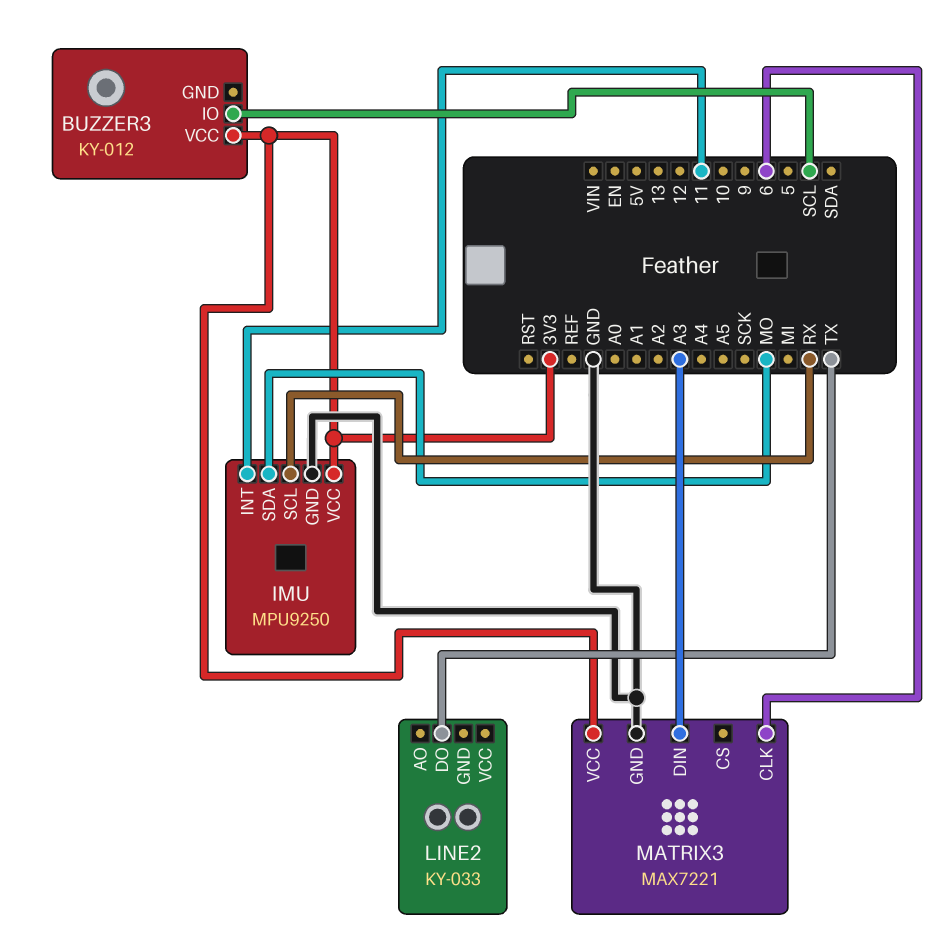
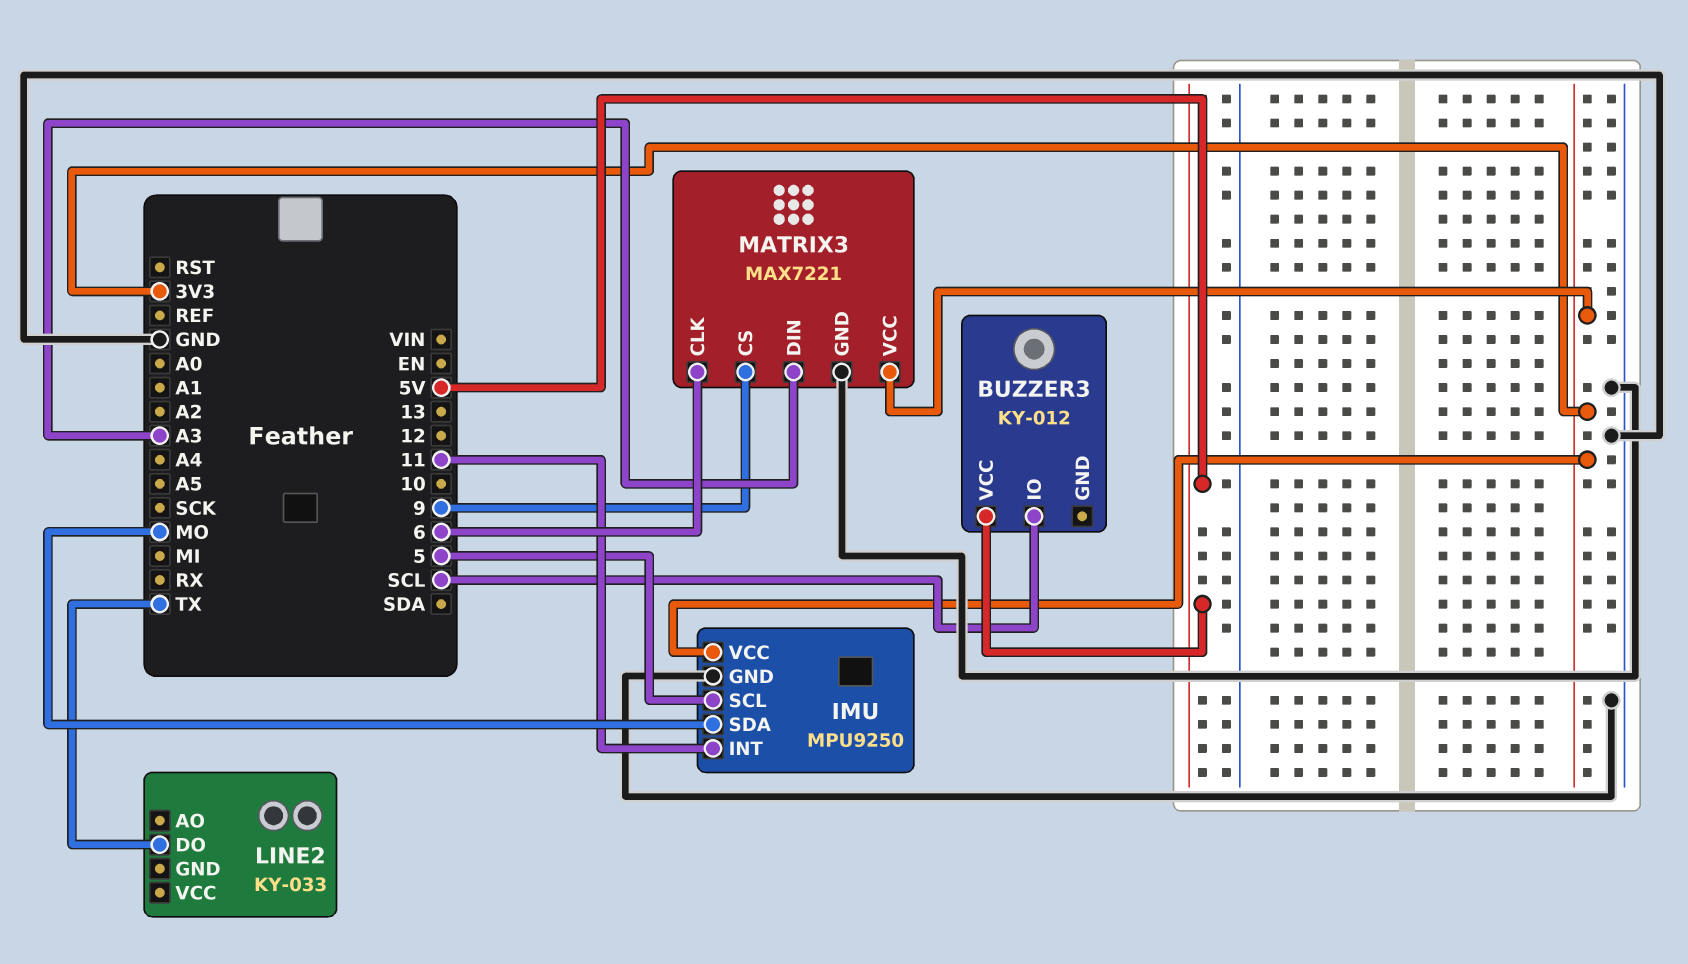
BUZZER3 pin VCC: 3V3 -> 5V
IMU pin SCL: RX -> 5
MATRIX3 pin CS: none -> 9

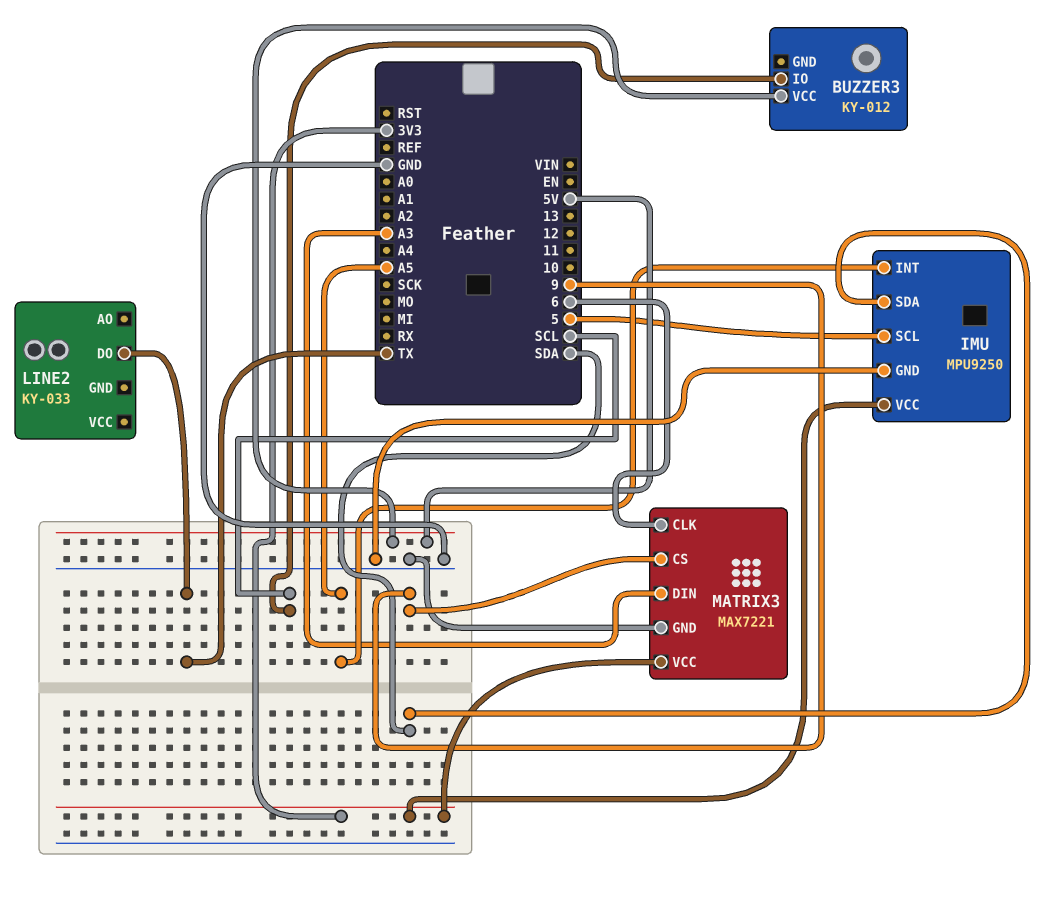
IMU pin INT: 11 -> A5
IMU pin SDA: MO -> SDA

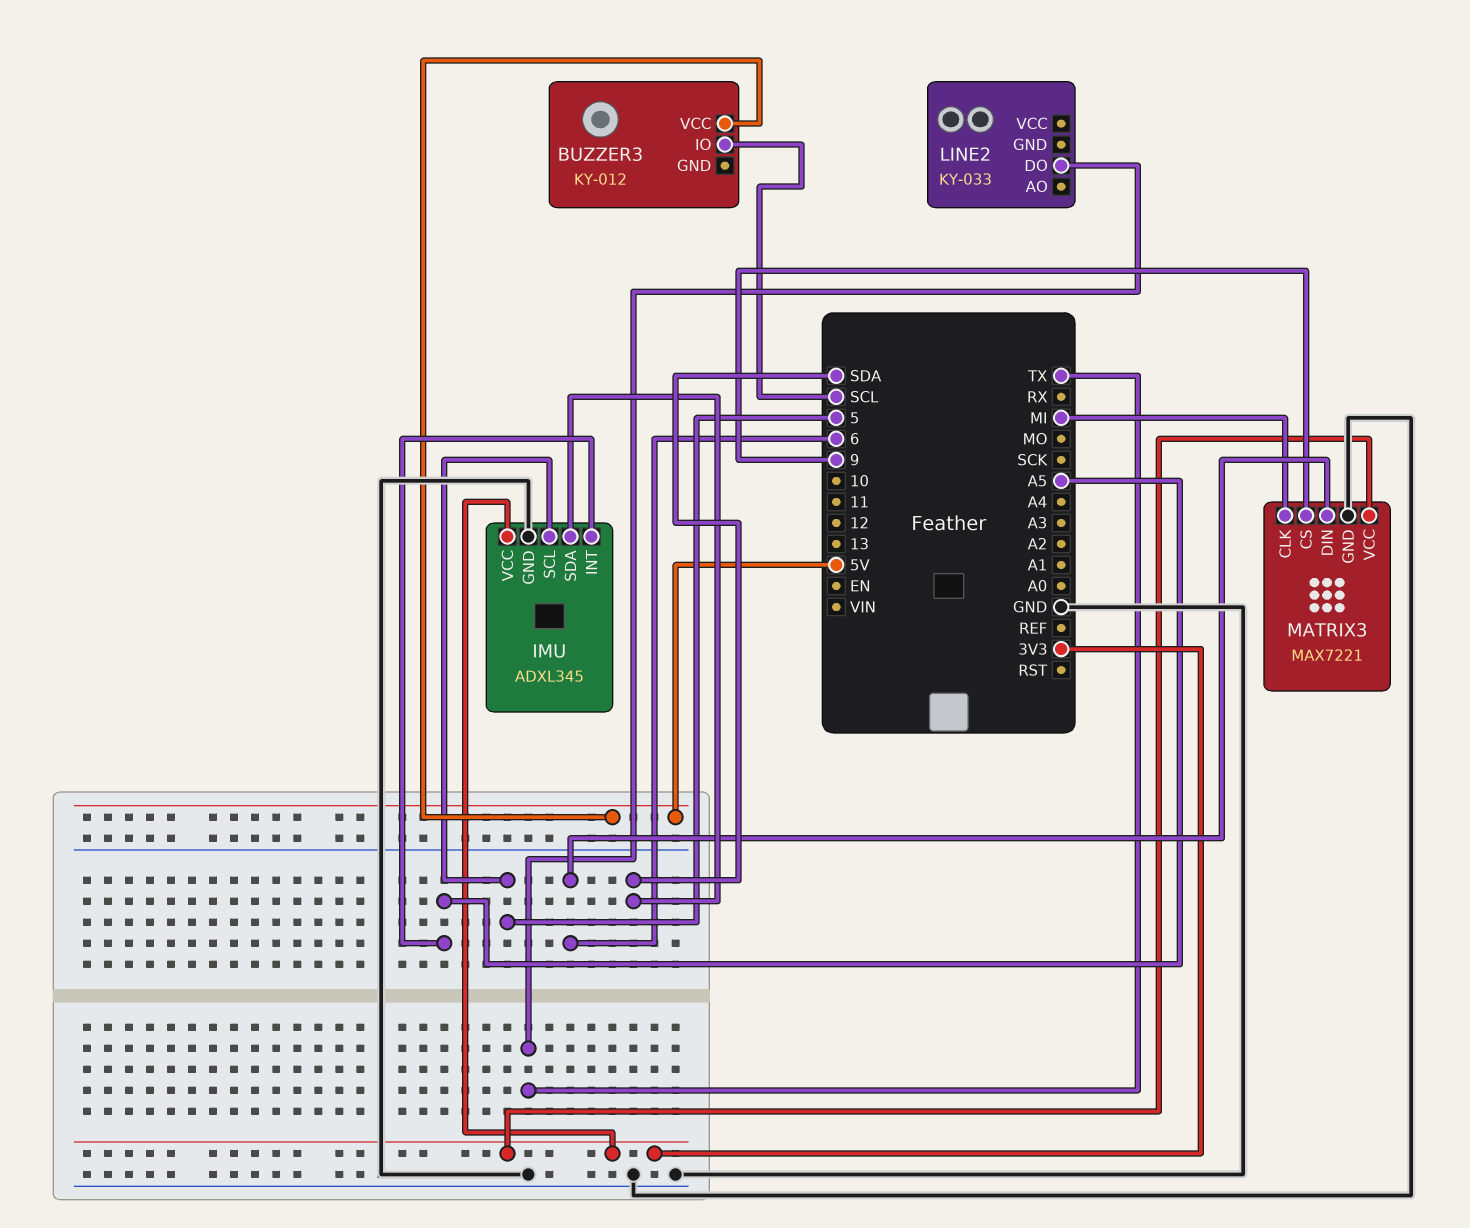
IMU: MPU9250 -> ADXL345
MATRIX3 pin CLK: 6 -> MI
MATRIX3 pin DIN: A3 -> 6

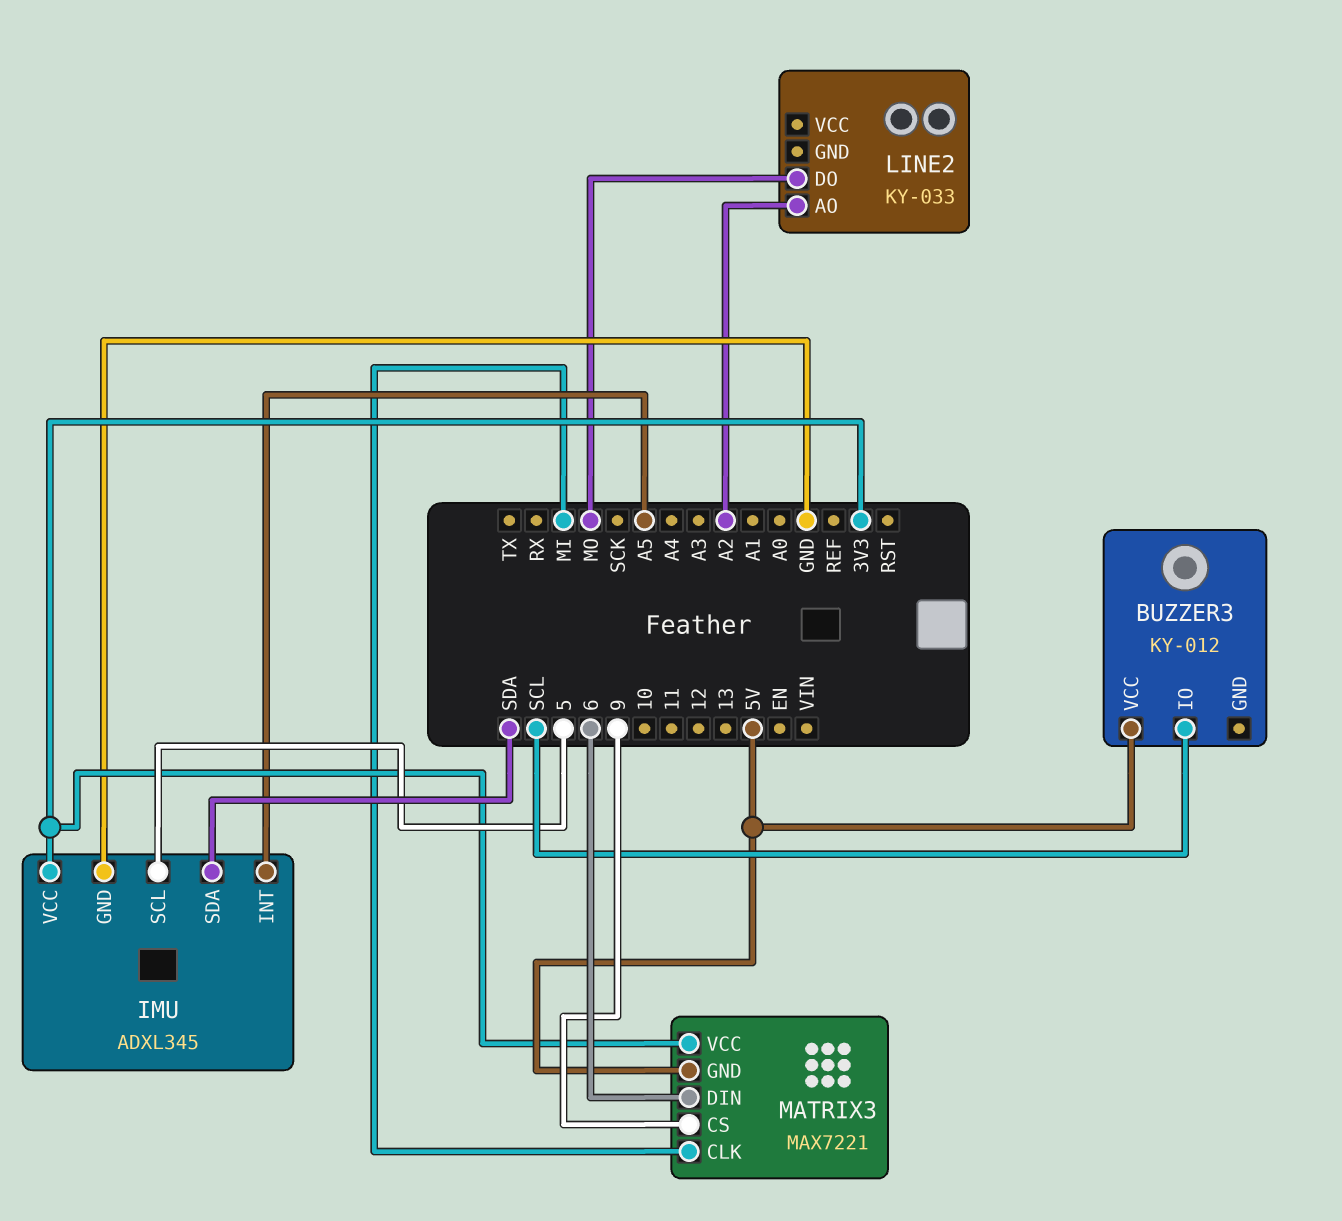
LINE2 pin AO: none -> A2
LINE2 pin DO: TX -> MO
MATRIX3 pin GND: GND -> 5V

